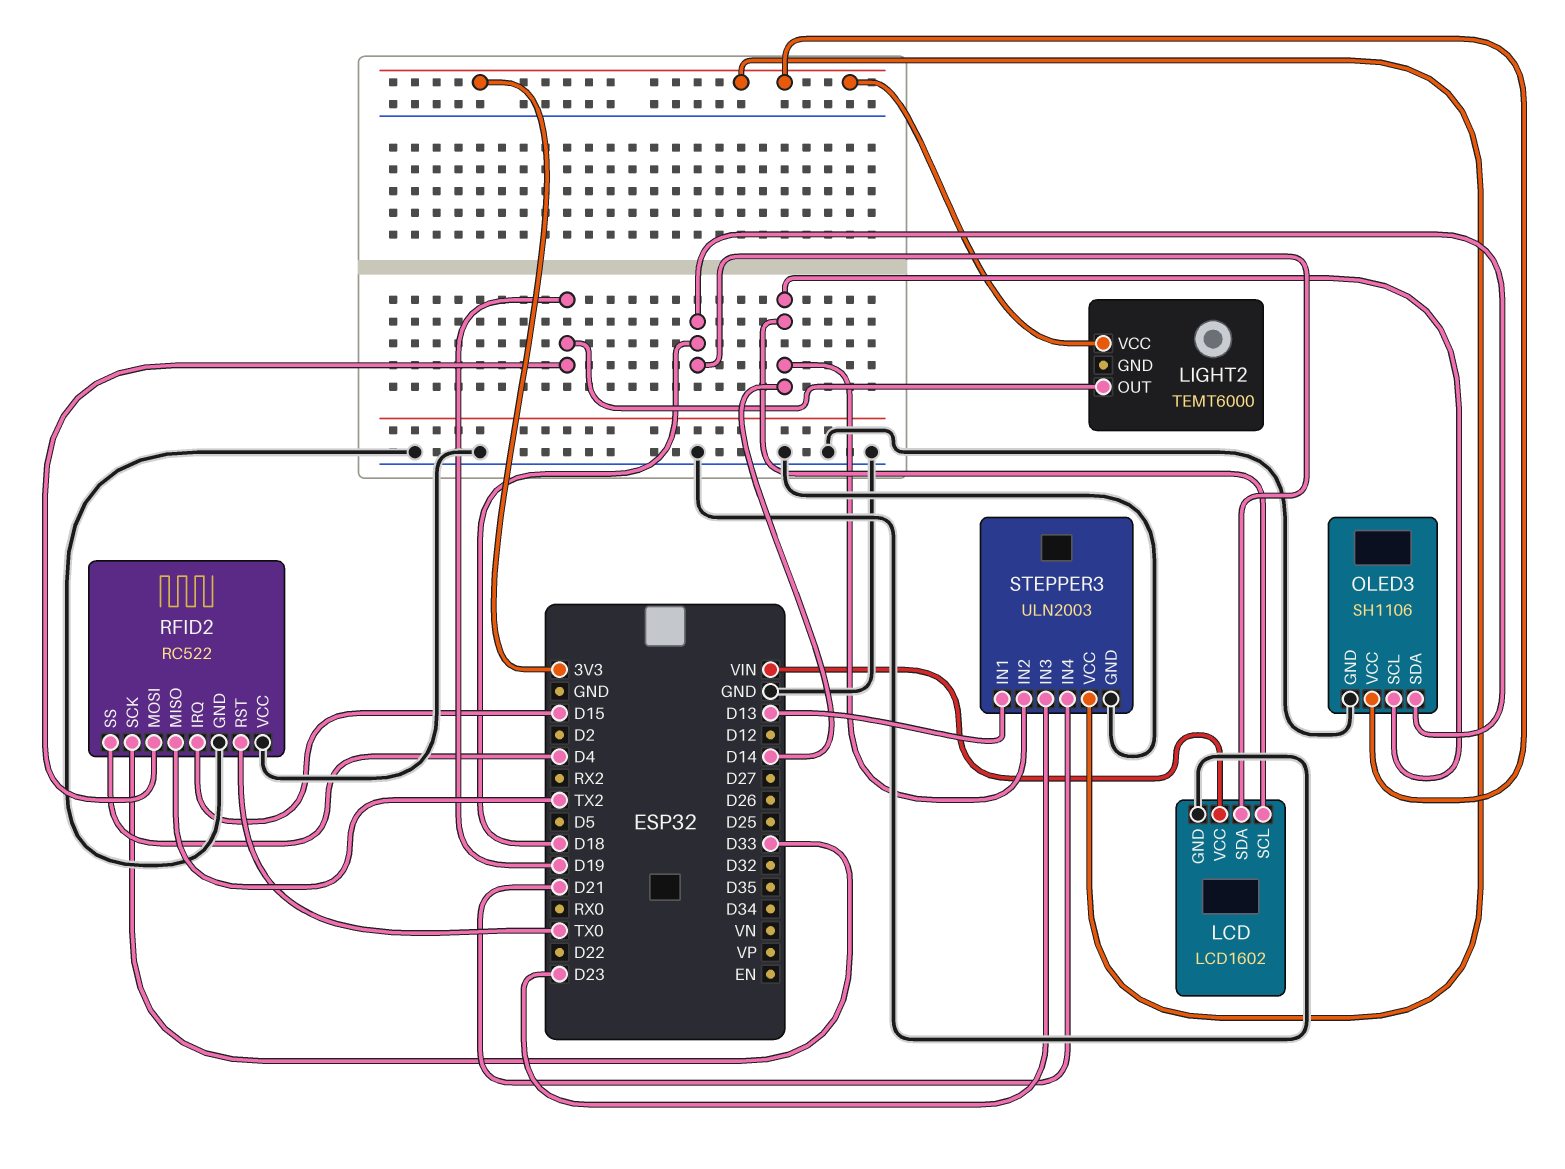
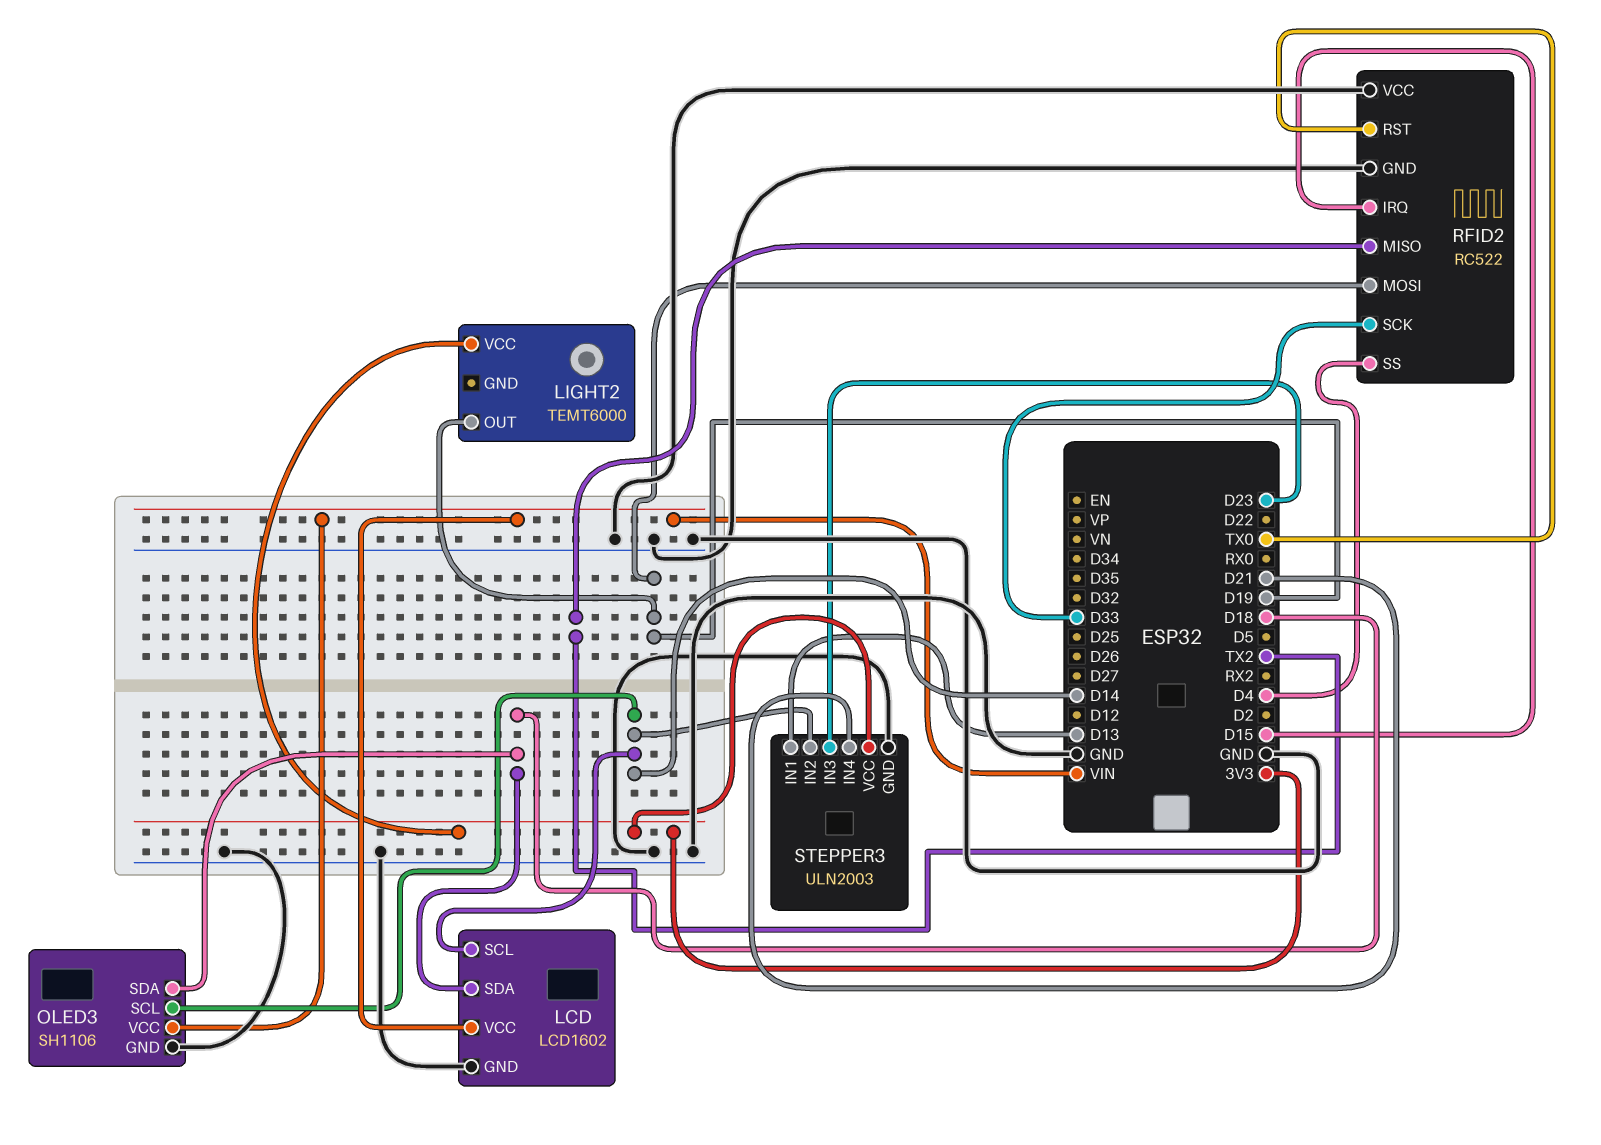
OLED3 pin VCC: 3V3 -> VIN

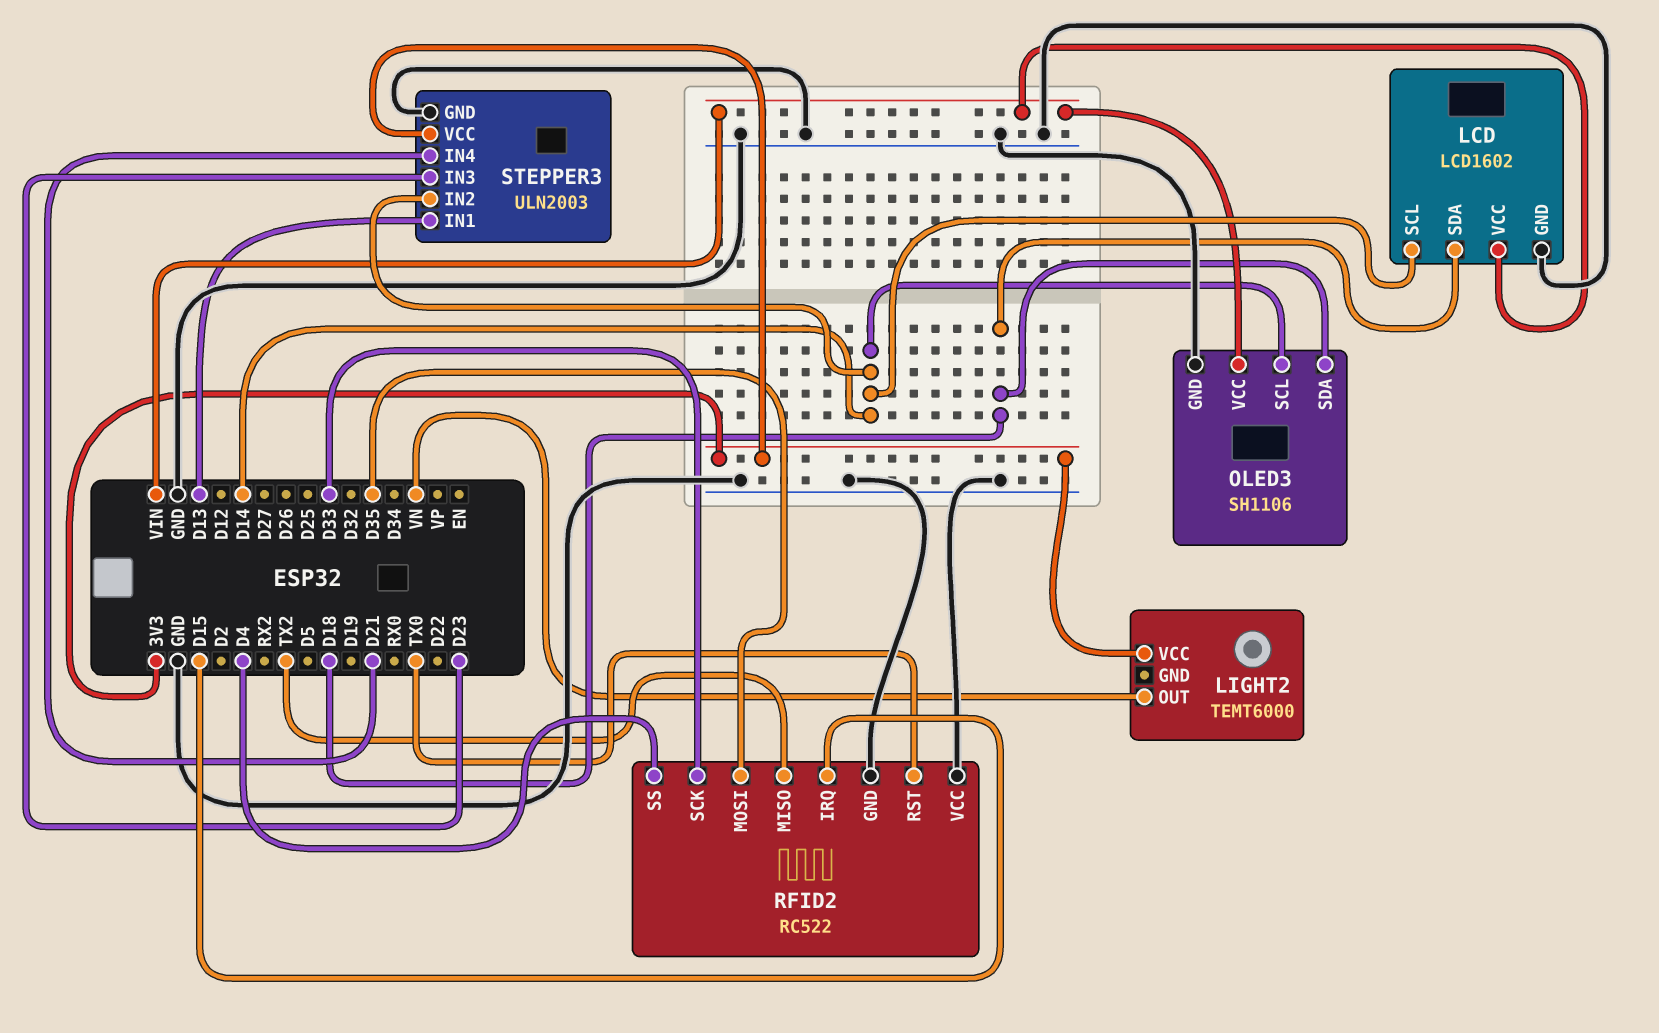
LIGHT2 pin OUT: D19 -> VN
RFID2 pin MOSI: D19 -> D35

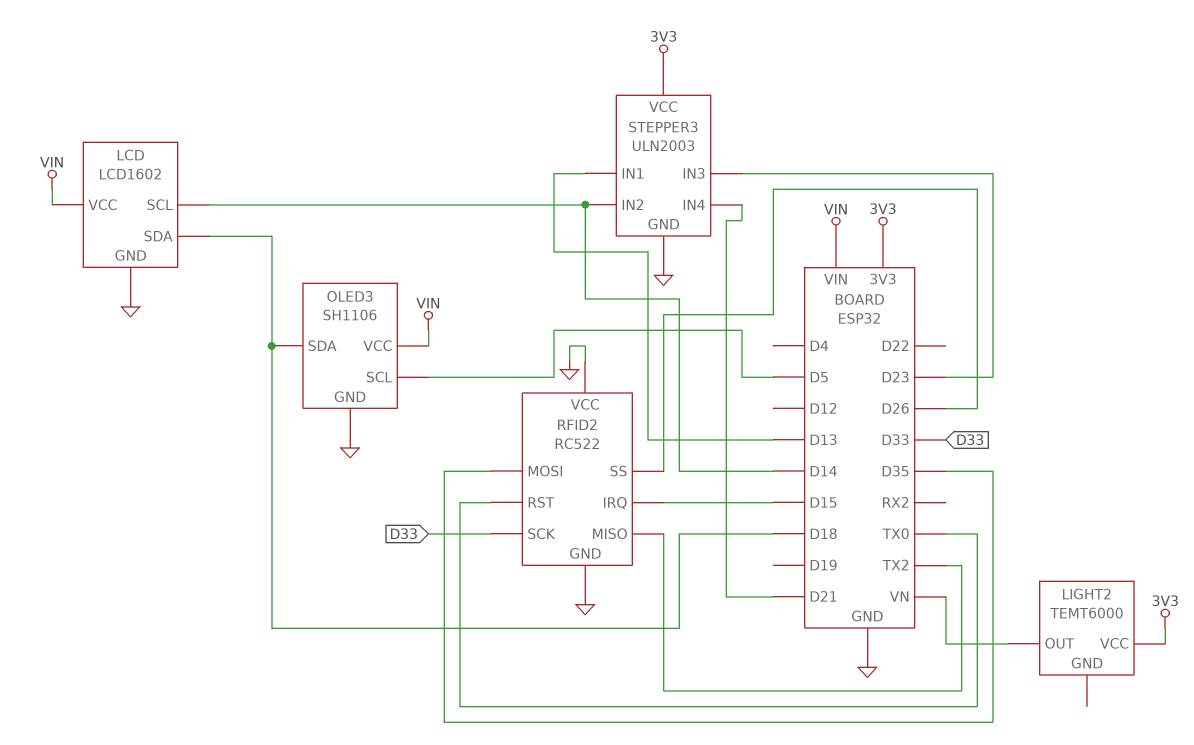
OLED3 pin SCL: D14 -> D5
RFID2 pin SS: D4 -> D26

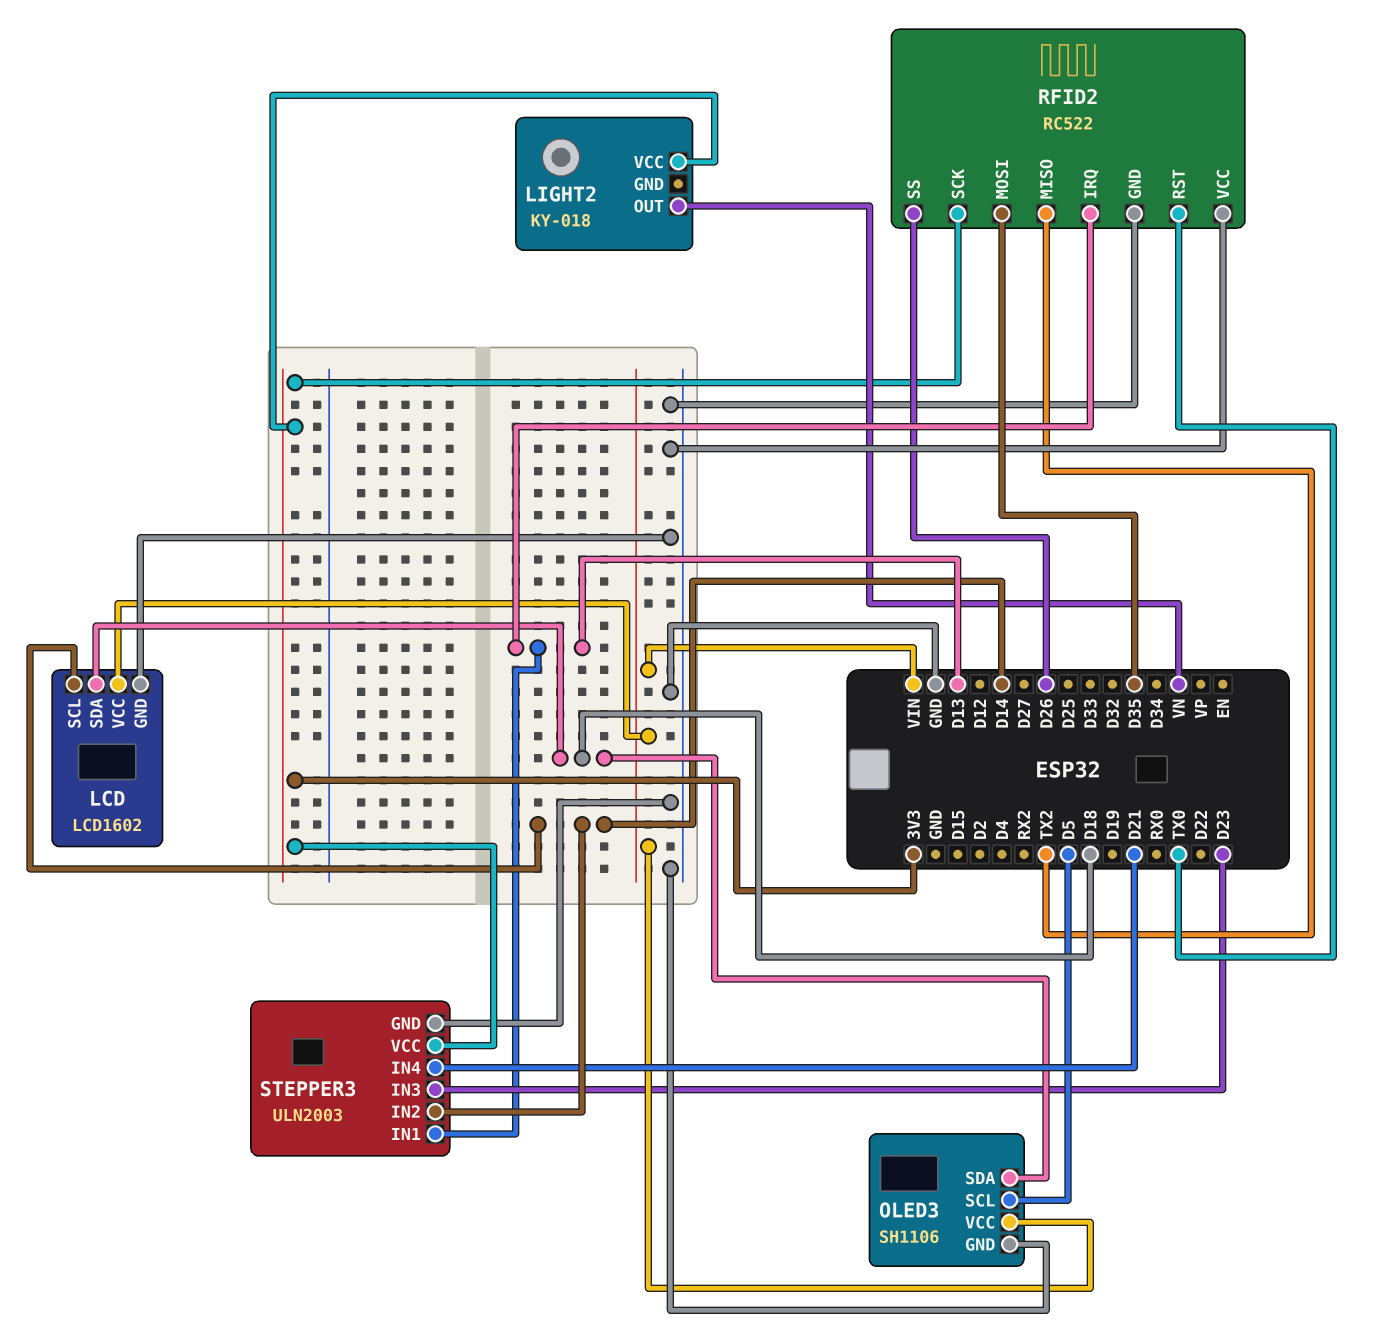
LIGHT2: TEMT6000 -> KY-018
RFID2 pin IRQ: D15 -> D13
RFID2 pin SCK: D33 -> 3V3

